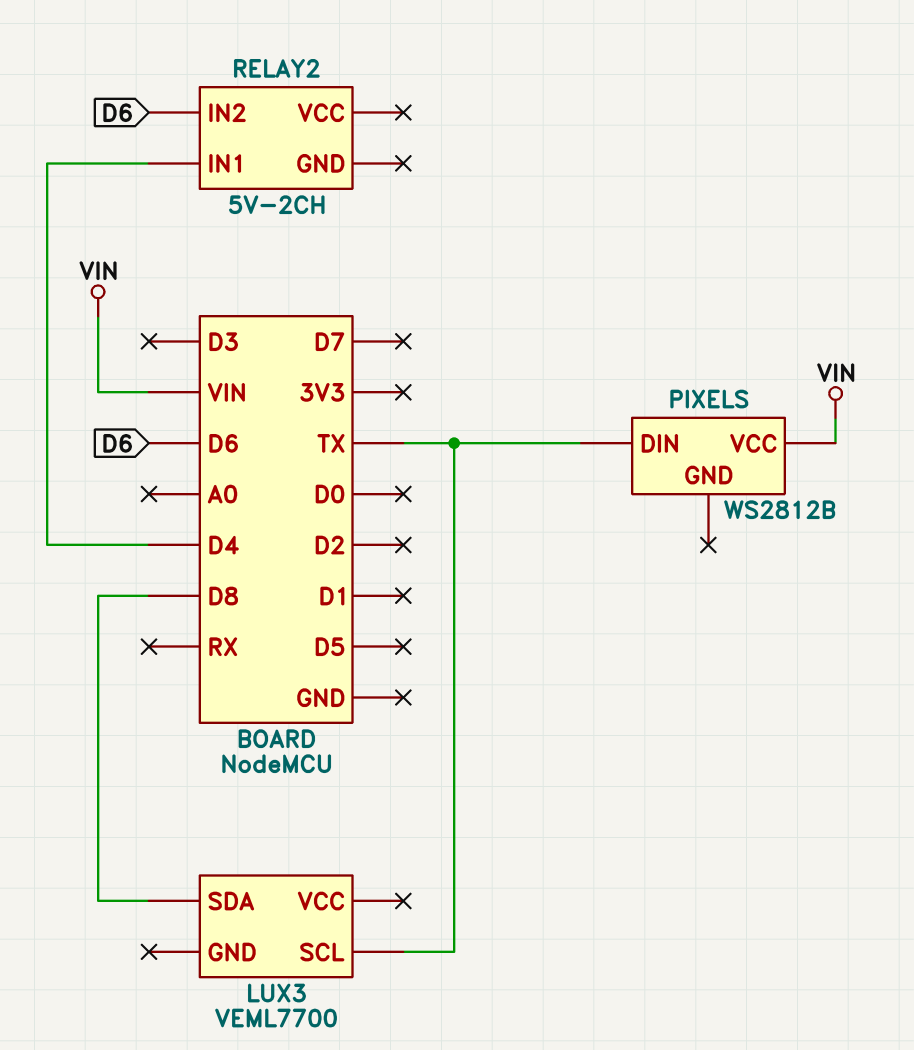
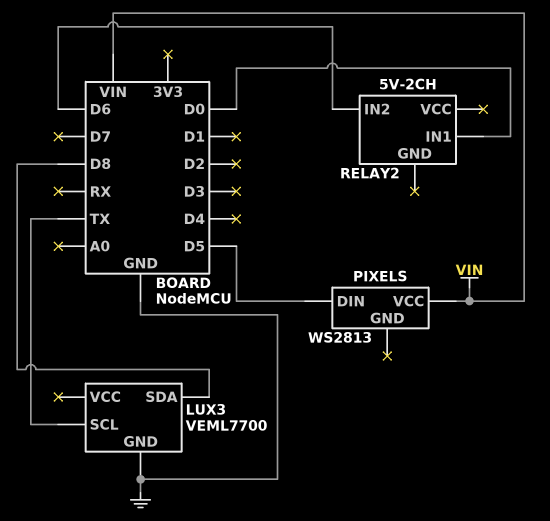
LUX3 pin GND: none -> GND
PIXELS: WS2812B -> WS2813
PIXELS pin DIN: TX -> D5
RELAY2 pin IN1: D4 -> D0

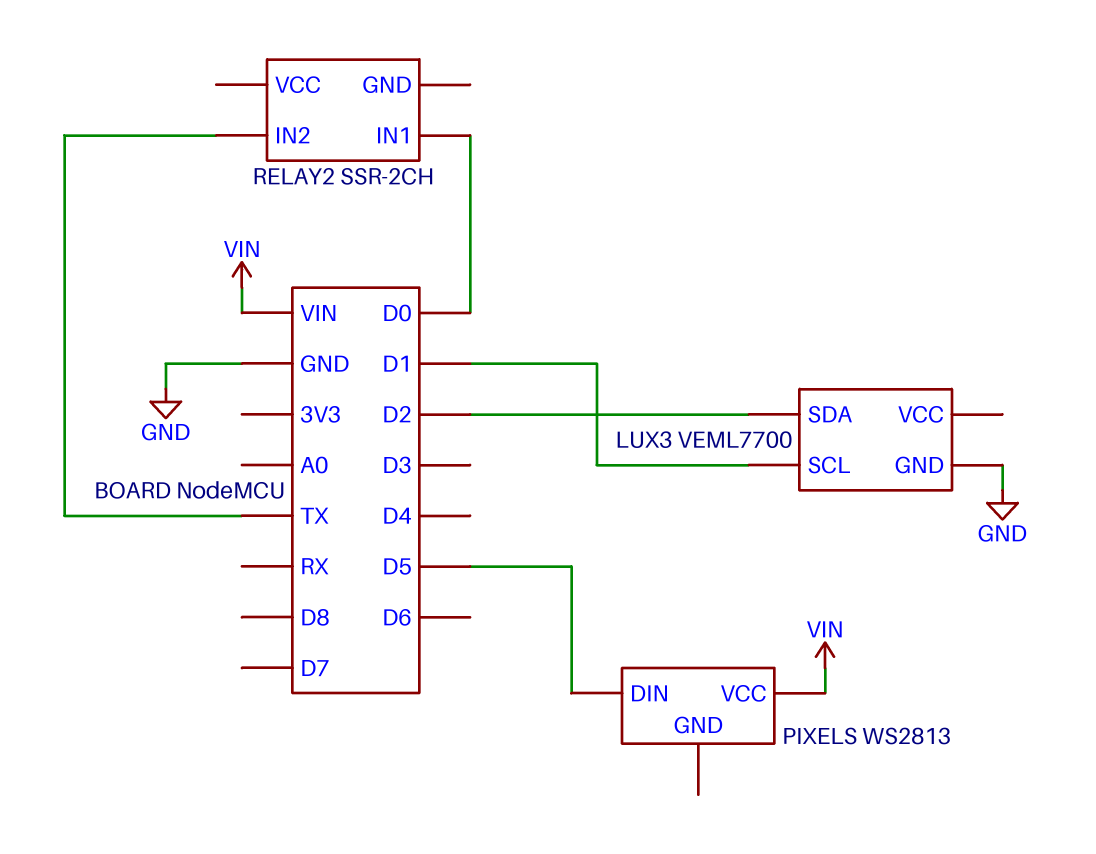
LUX3 pin SCL: TX -> D1
LUX3 pin SDA: D8 -> D2
RELAY2: 5V-2CH -> SSR-2CH
RELAY2 pin IN2: D6 -> TX

